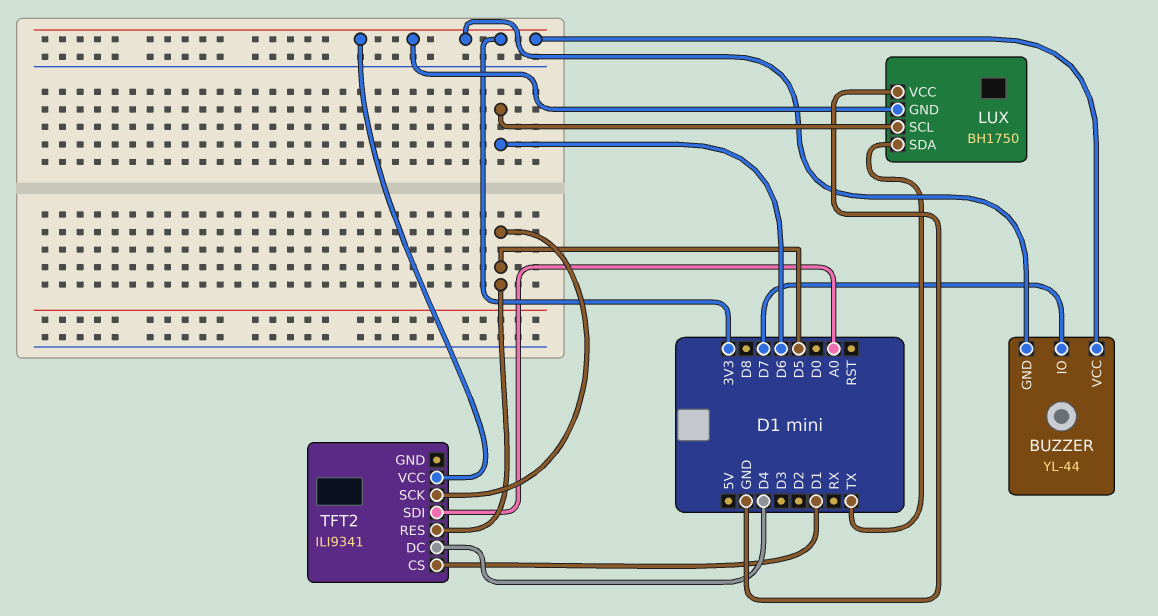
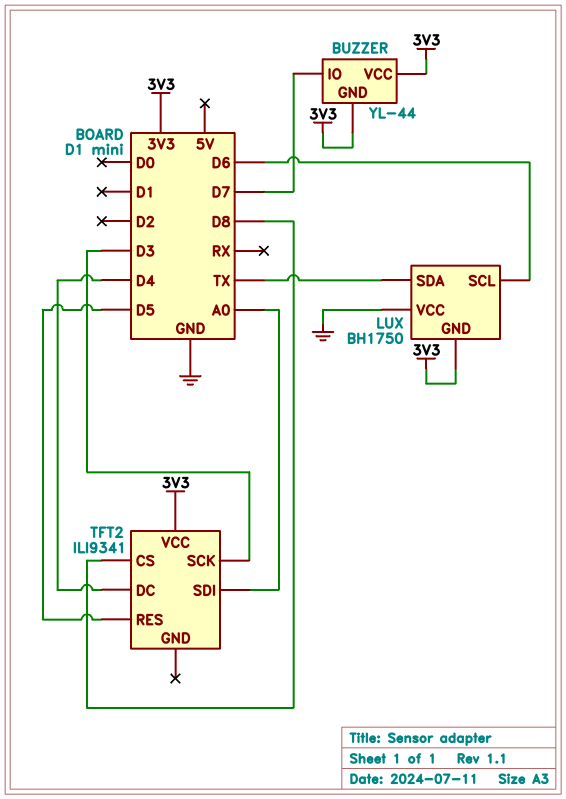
TFT2 pin CS: D1 -> D8
TFT2 pin SCK: D5 -> D3

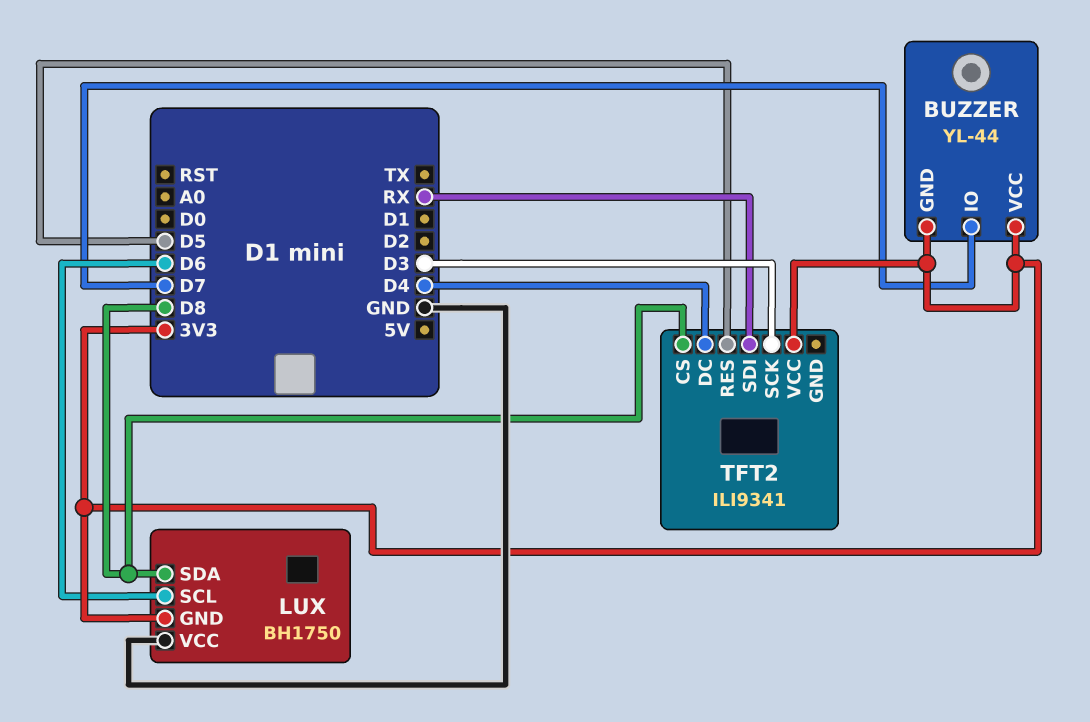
LUX pin SDA: TX -> D8
TFT2 pin SDI: A0 -> RX

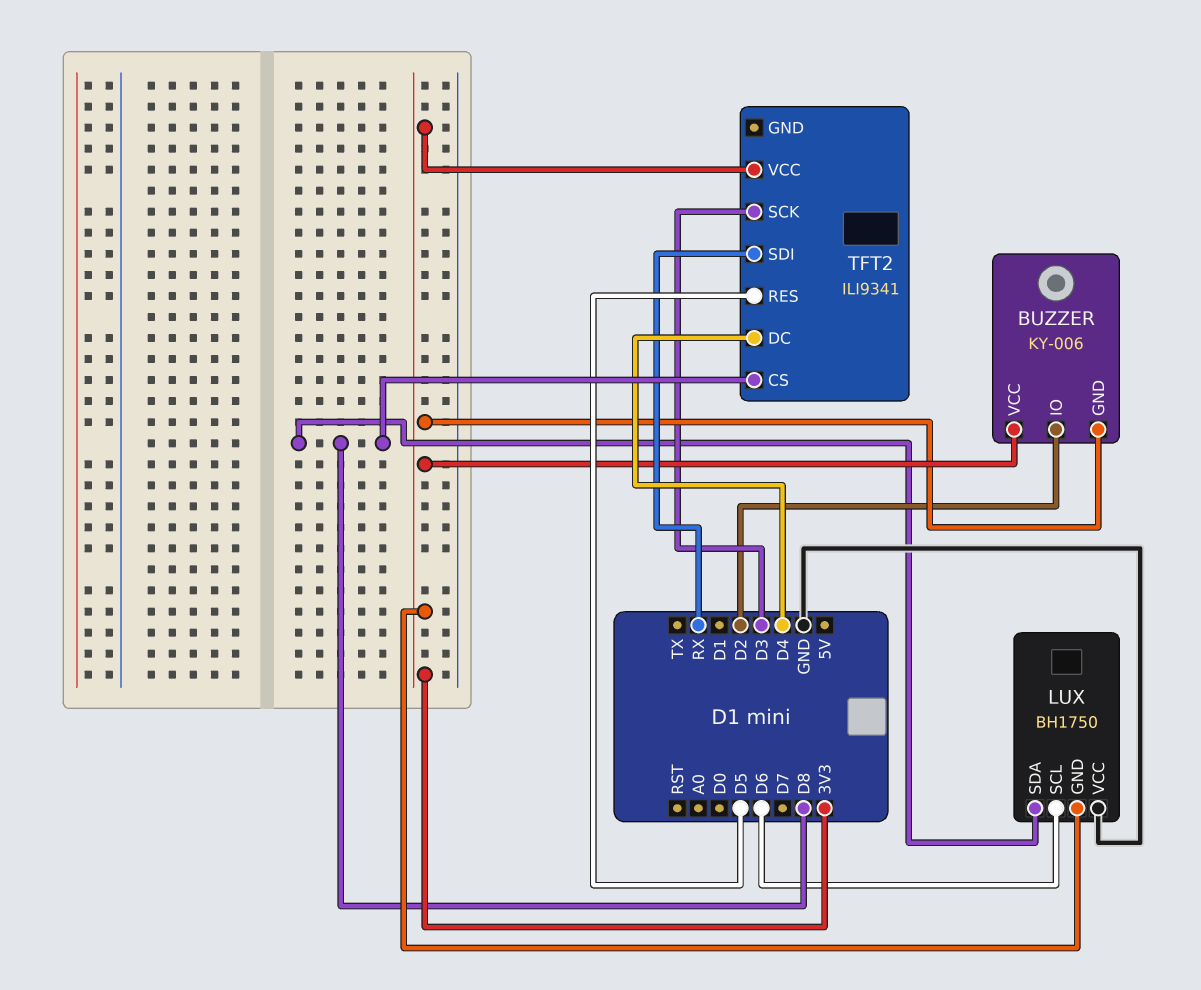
BUZZER: YL-44 -> KY-006
BUZZER pin IO: D7 -> D2

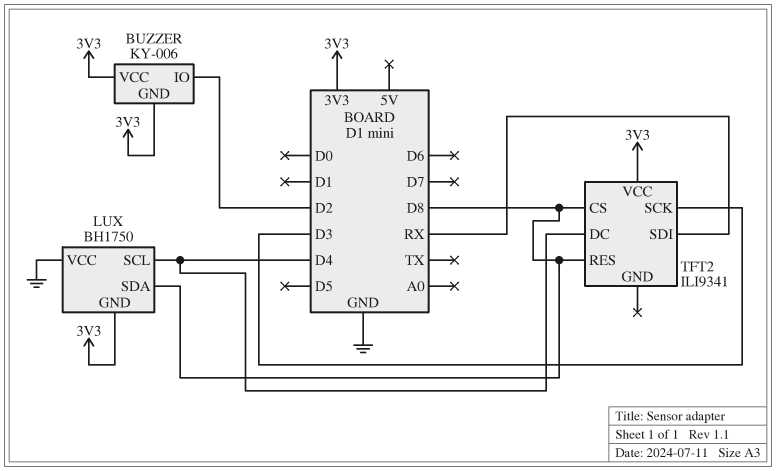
LUX pin SCL: D6 -> D4
TFT2 pin RES: D5 -> D8

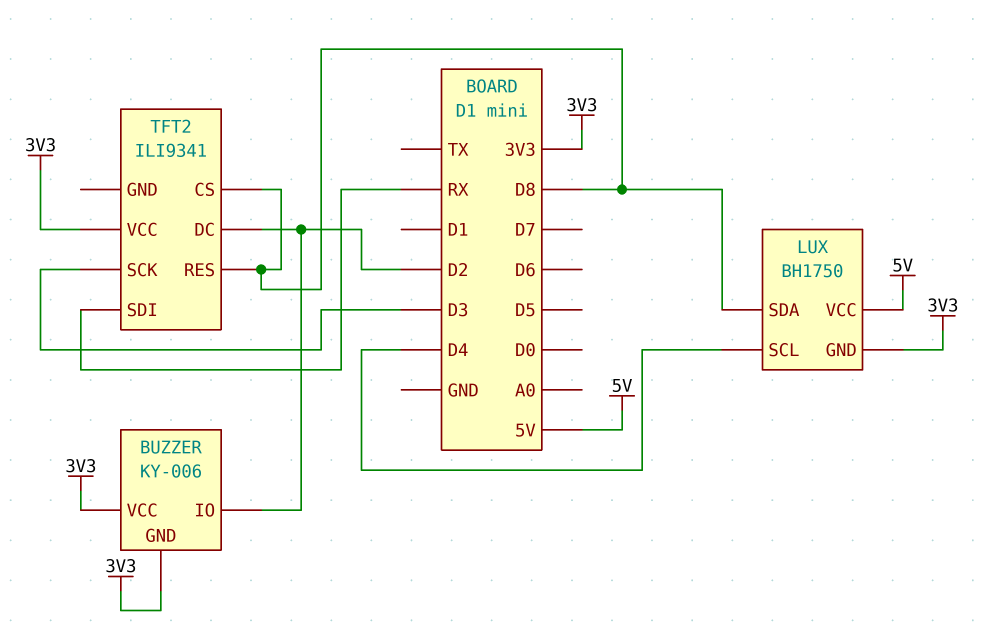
LUX pin VCC: GND -> 5V
TFT2 pin DC: D4 -> D2

